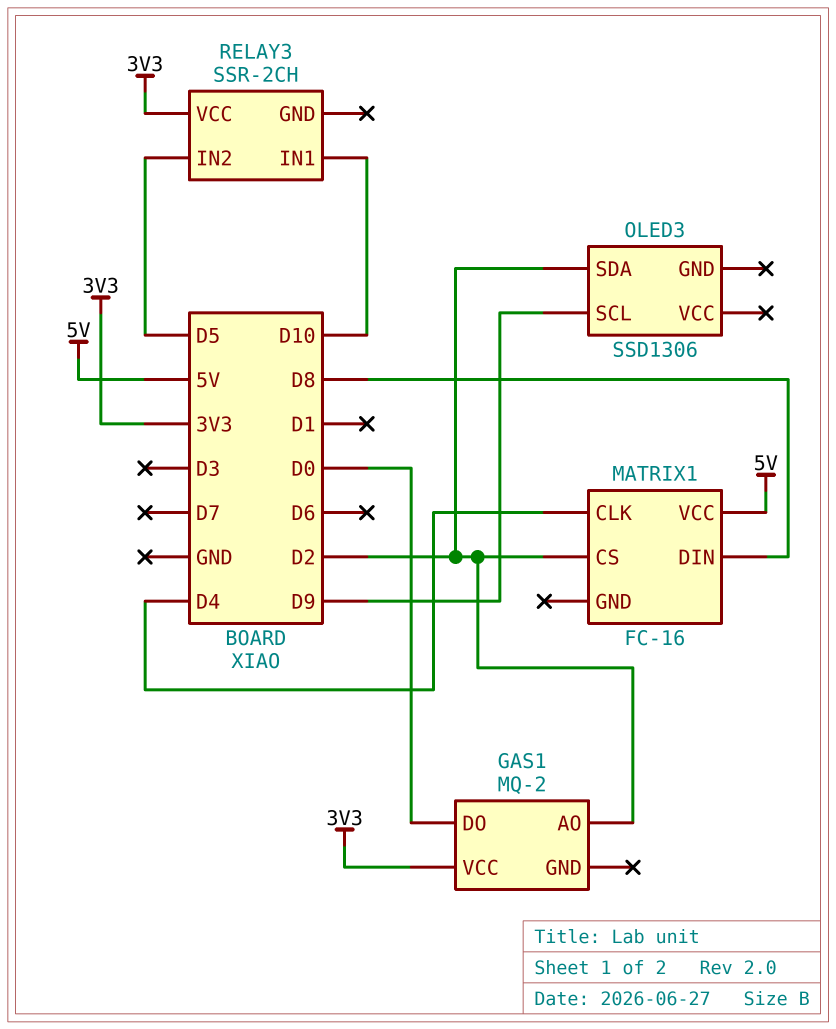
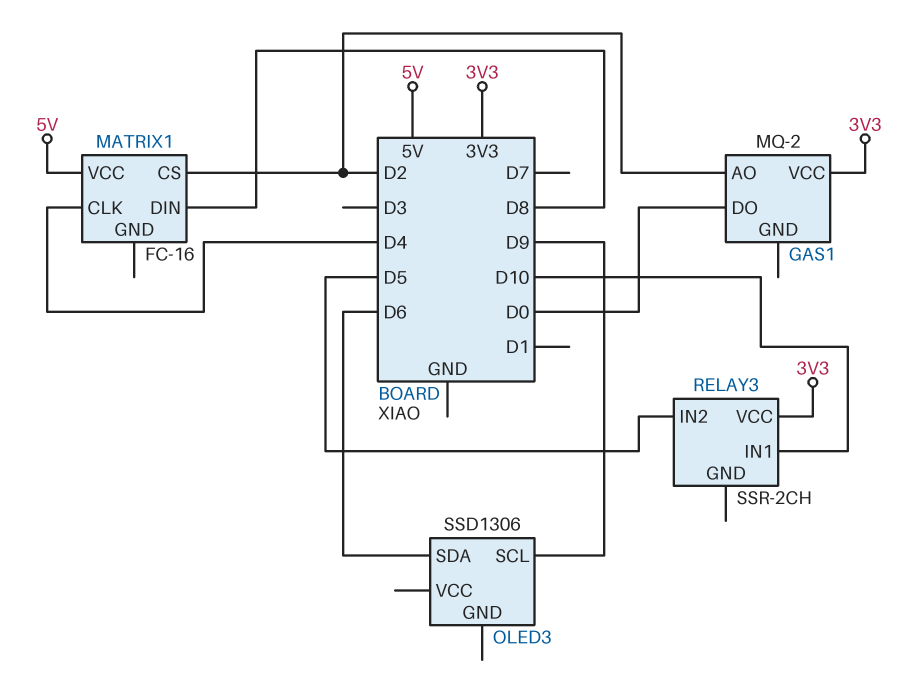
OLED3 pin SDA: D2 -> D6

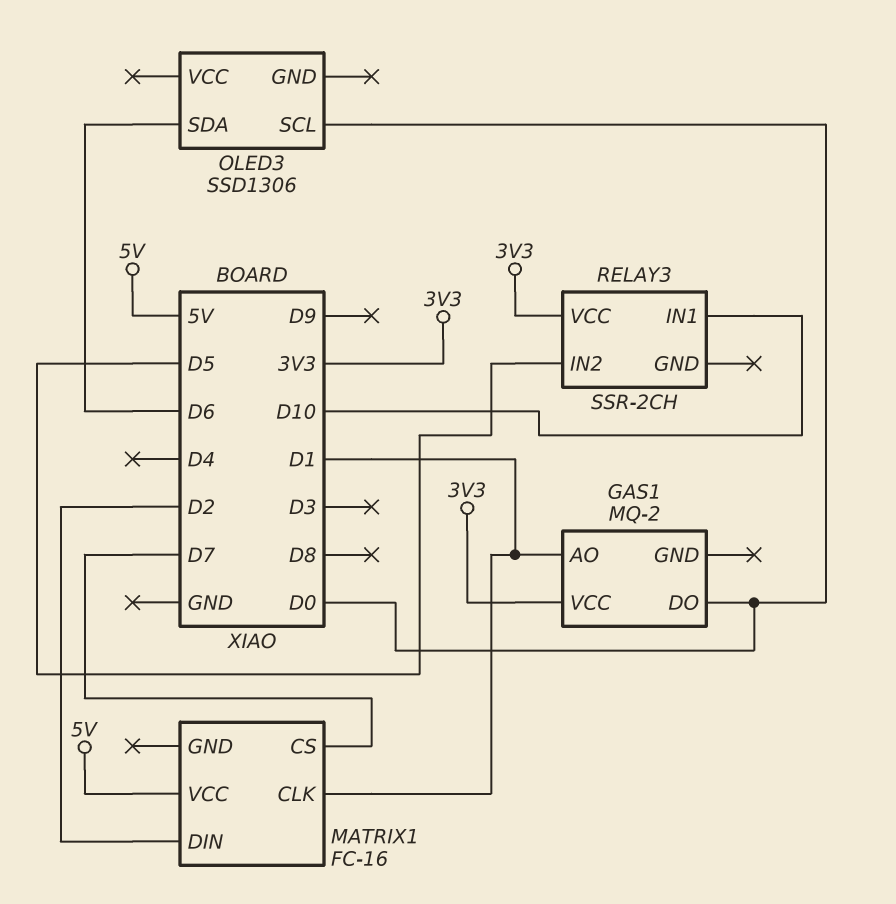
GAS1 pin AO: D2 -> D1
MATRIX1 pin CLK: D4 -> D1
MATRIX1 pin CS: D2 -> D7
MATRIX1 pin DIN: D8 -> D2
OLED3 pin SCL: D9 -> D0

